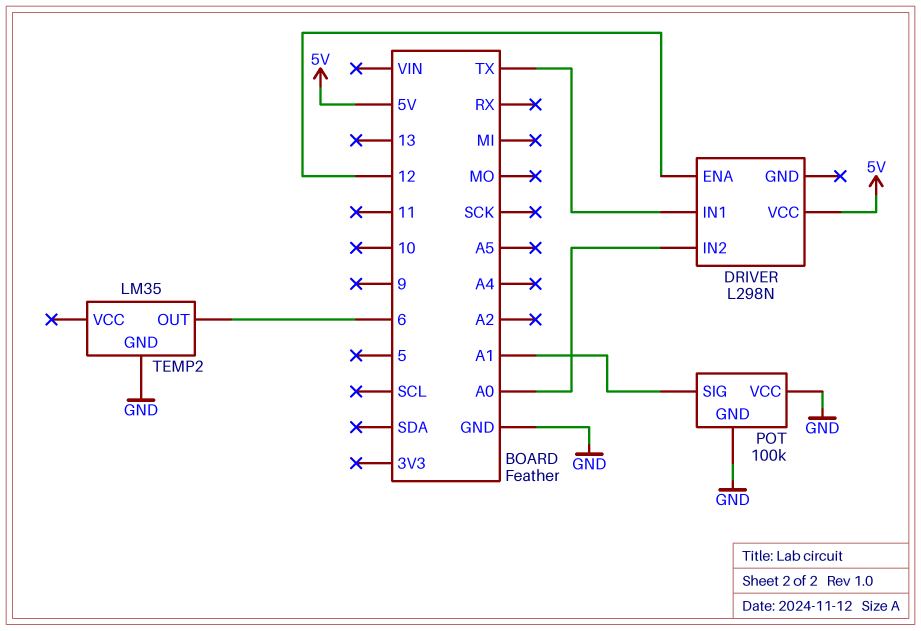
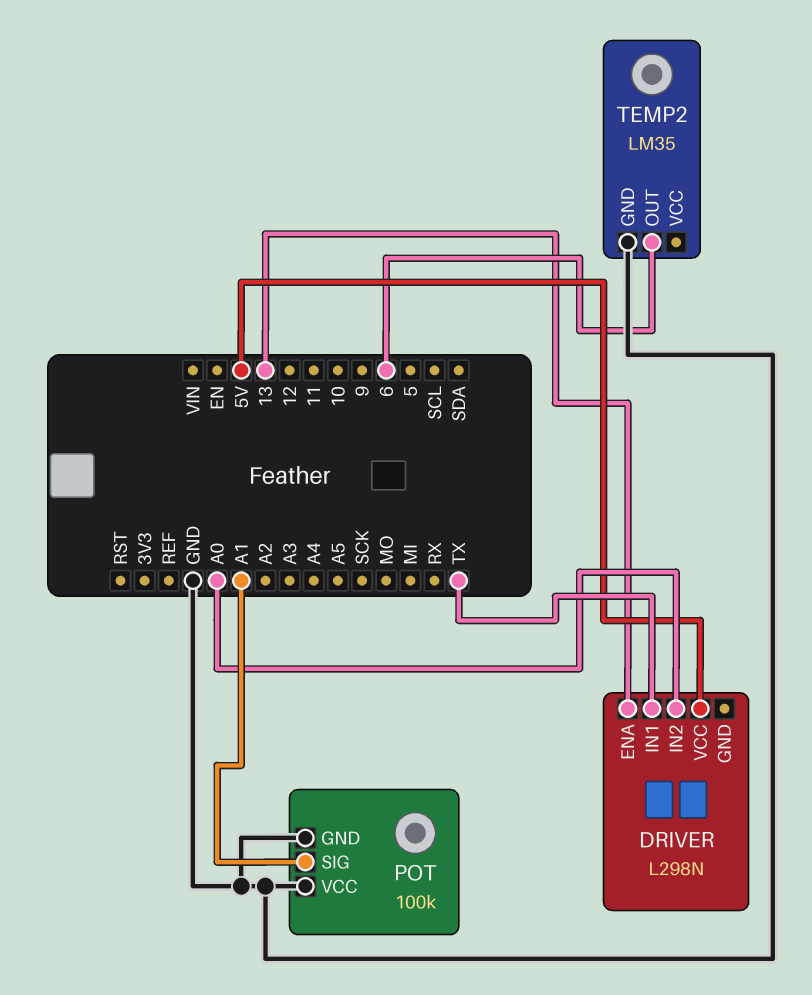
DRIVER pin ENA: 12 -> 13

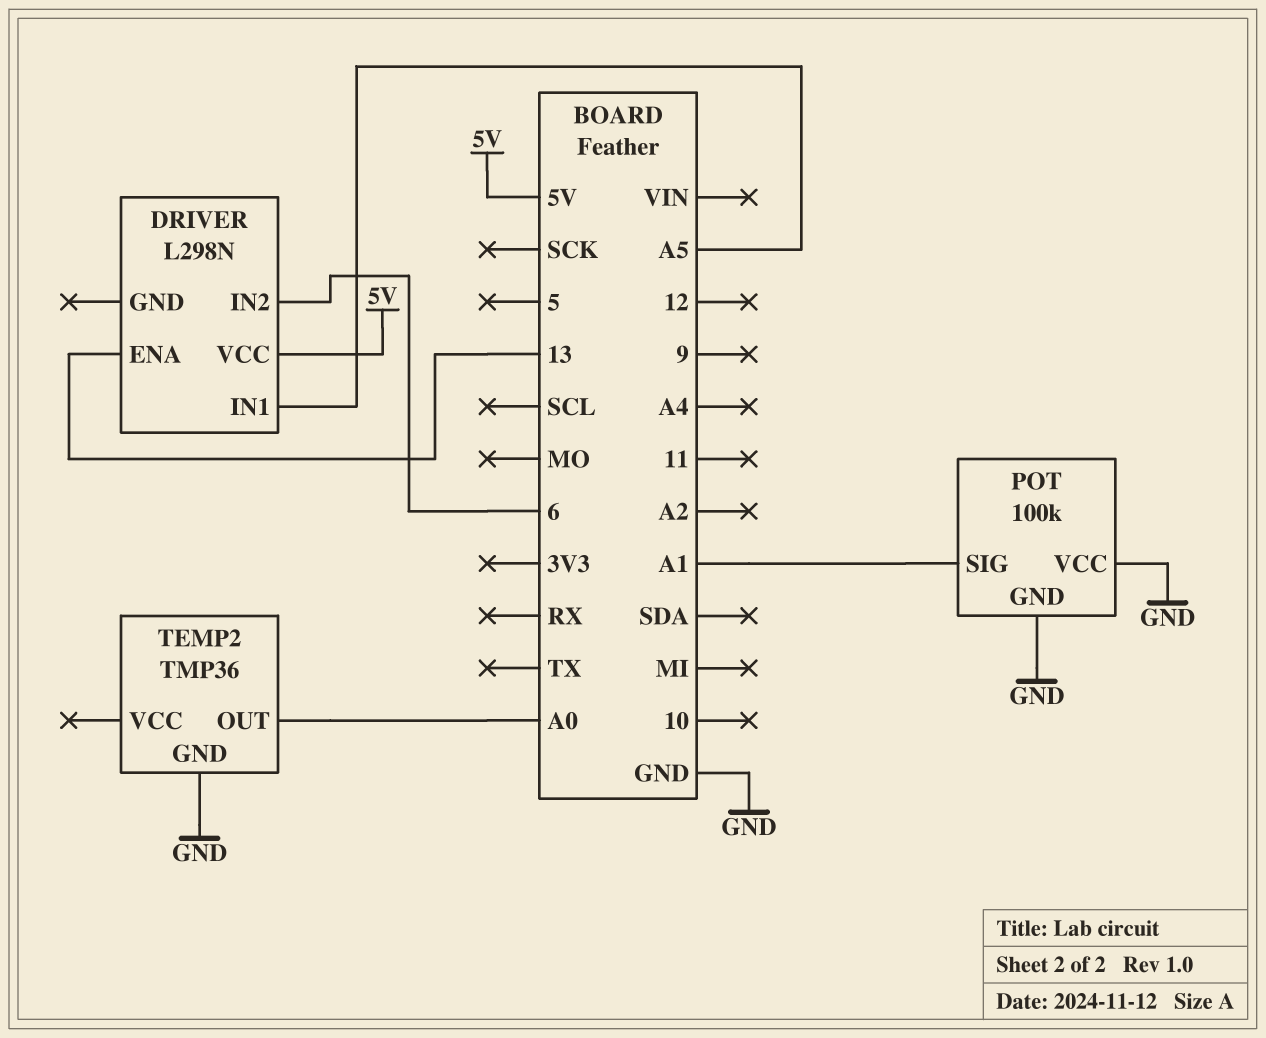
DRIVER pin IN1: TX -> A5
DRIVER pin IN2: A0 -> 6
TEMP2: LM35 -> TMP36
TEMP2 pin OUT: 6 -> A0

